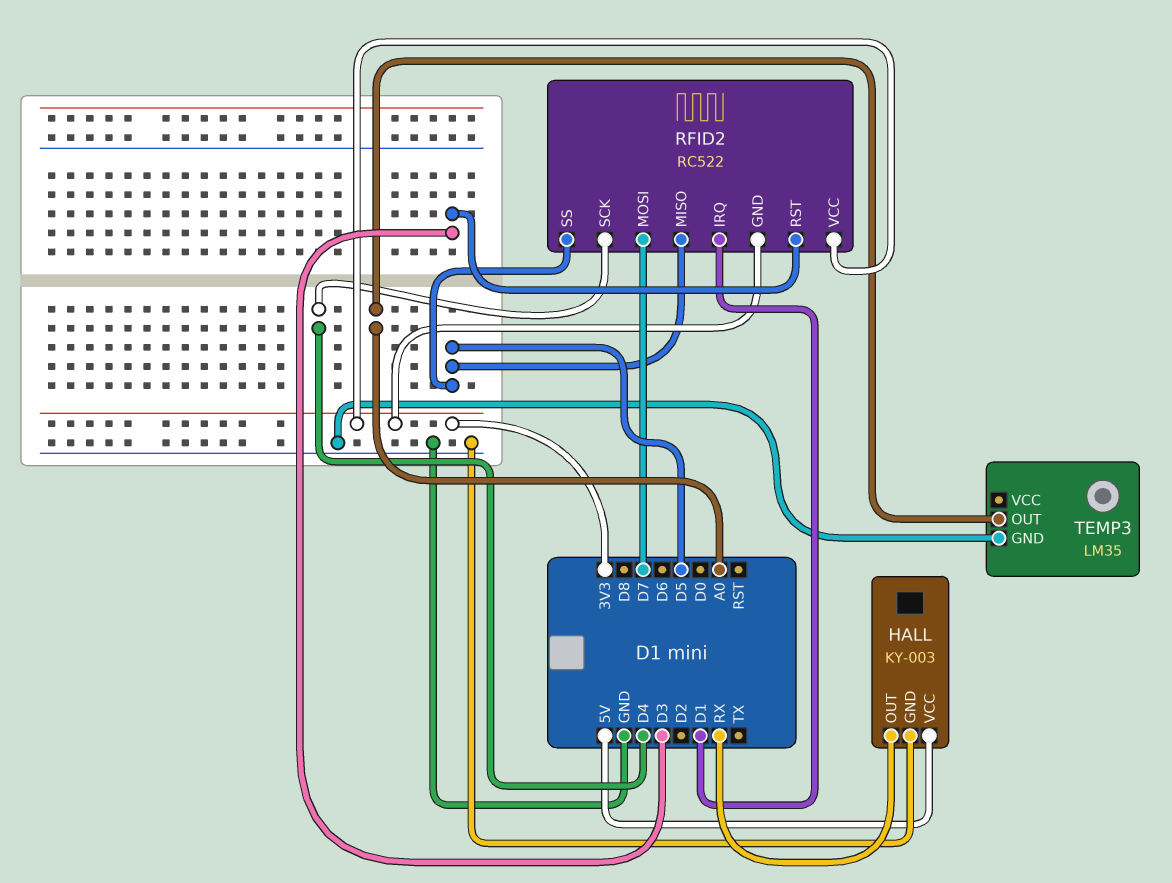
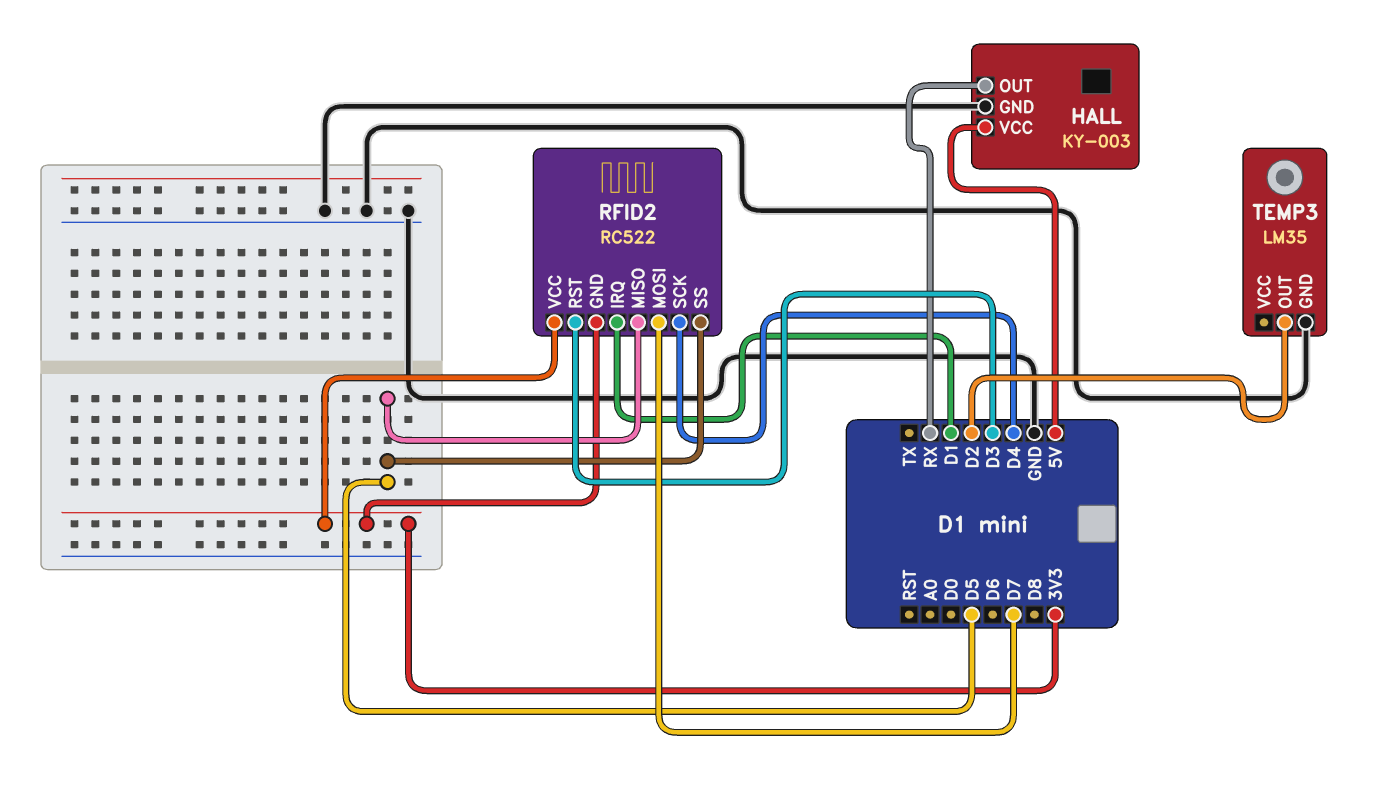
TEMP3 pin OUT: A0 -> D2

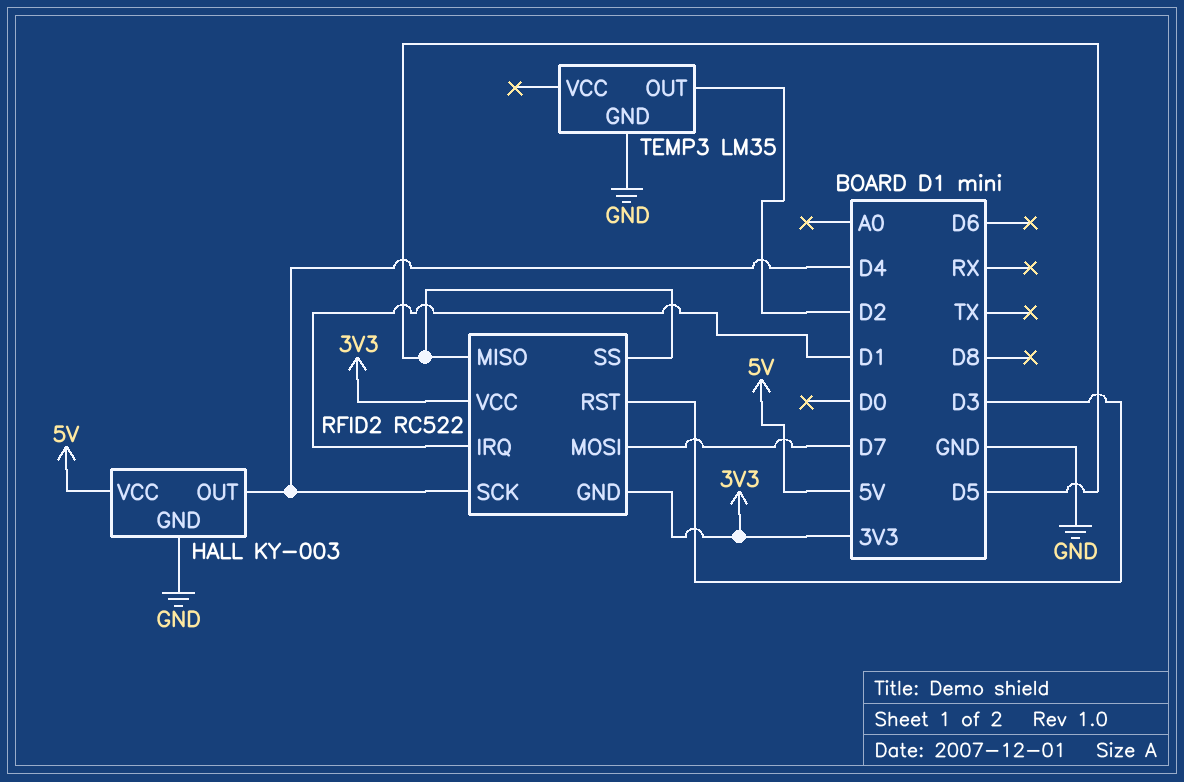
HALL pin OUT: RX -> D4

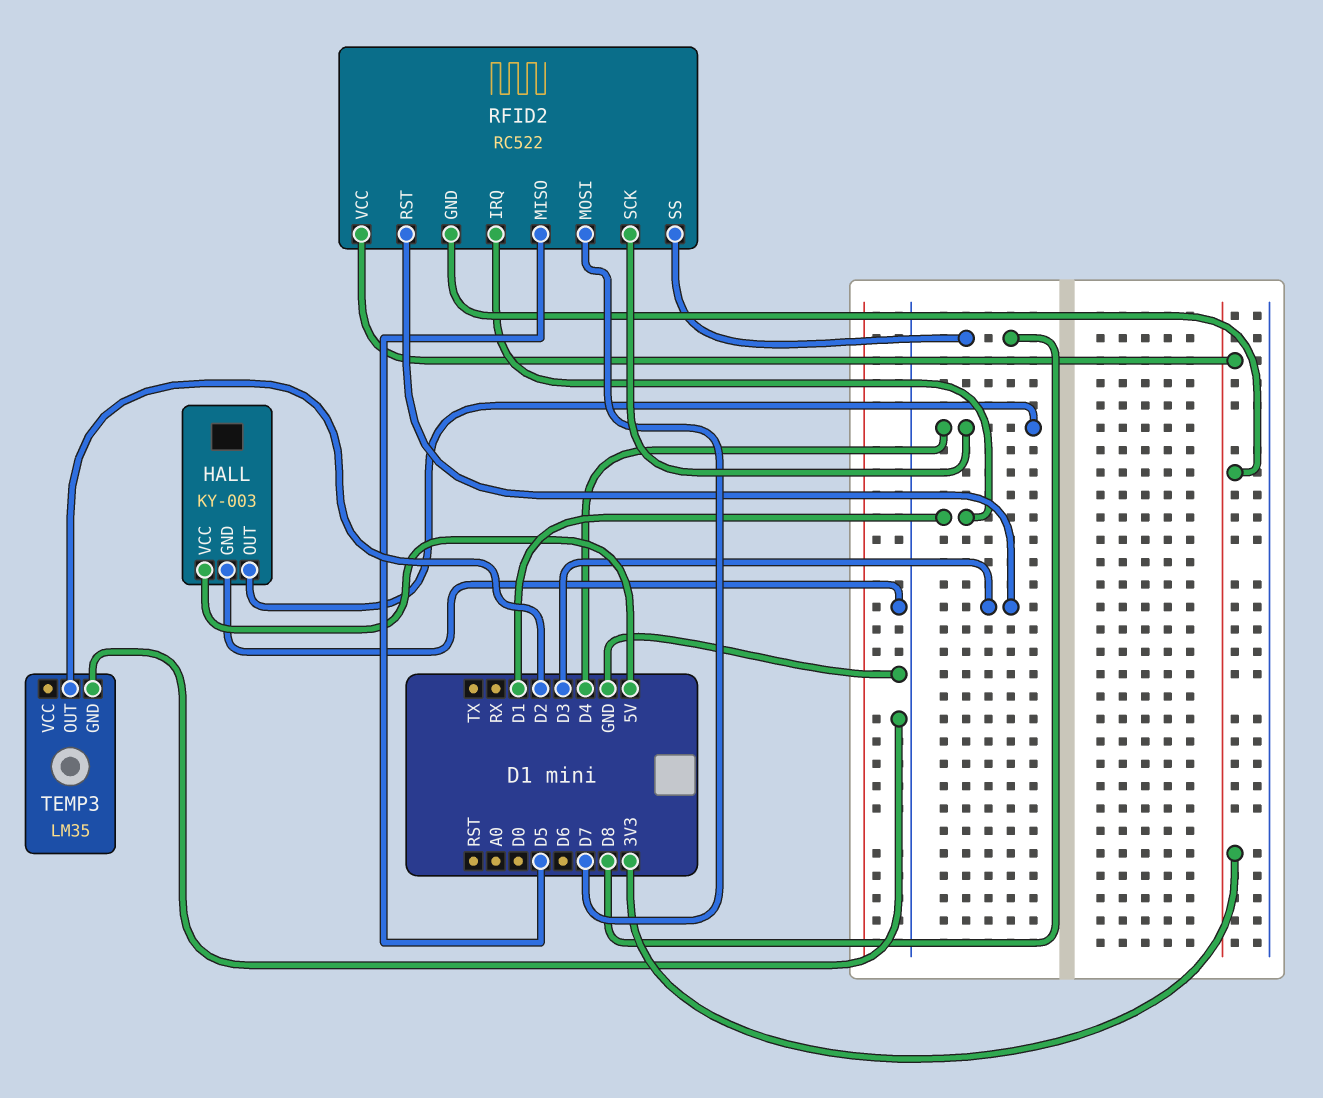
RFID2 pin SS: D5 -> D8

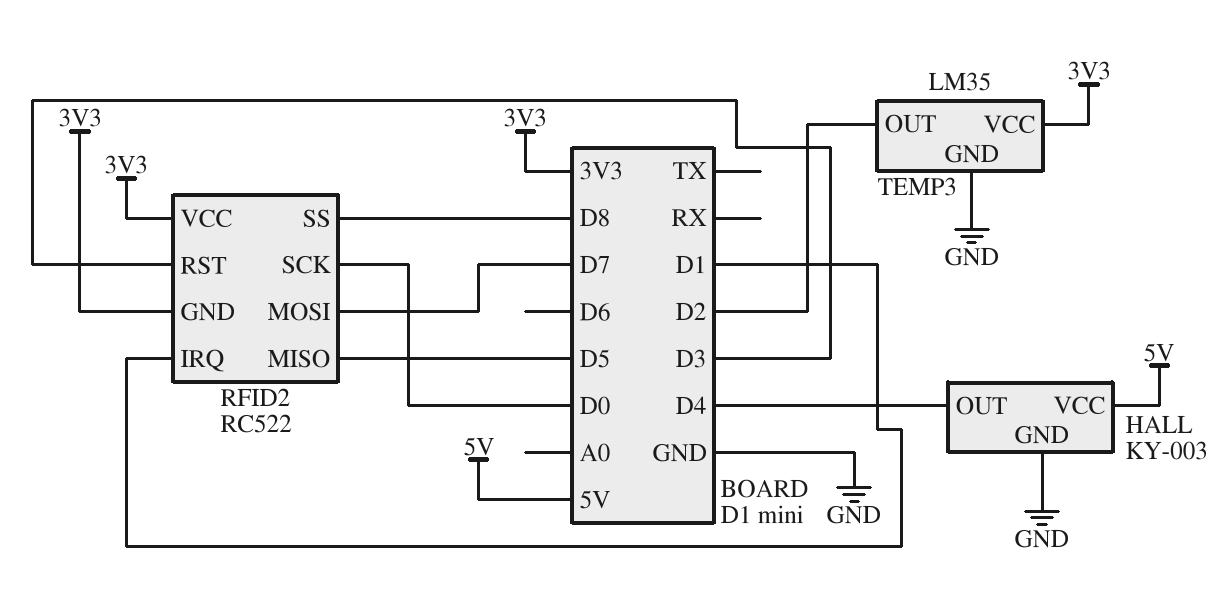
RFID2 pin SCK: D4 -> D0
TEMP3 pin VCC: none -> 3V3

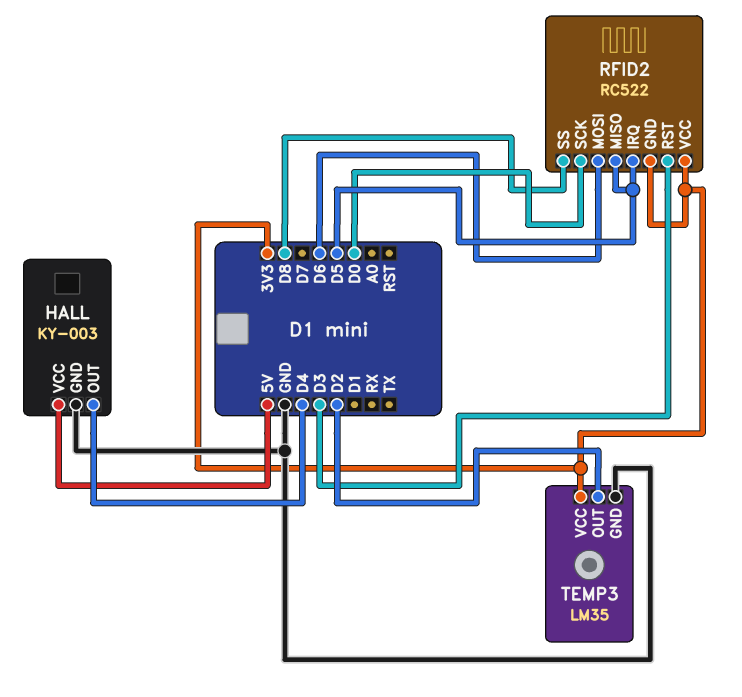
RFID2 pin IRQ: D1 -> D5
RFID2 pin MOSI: D7 -> D6

